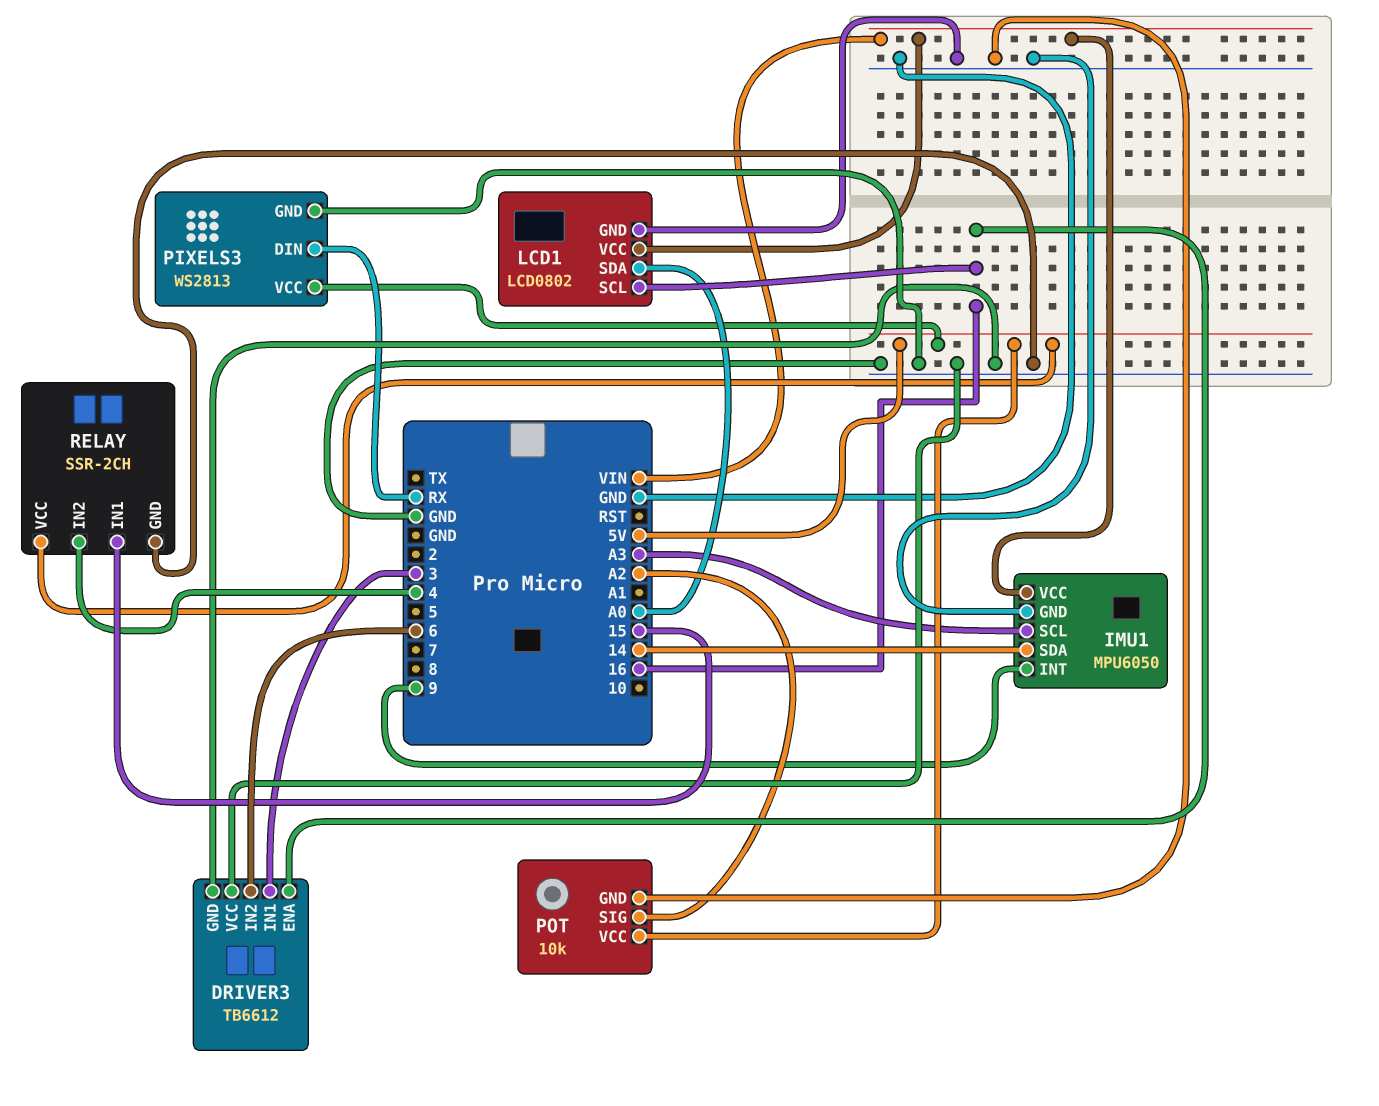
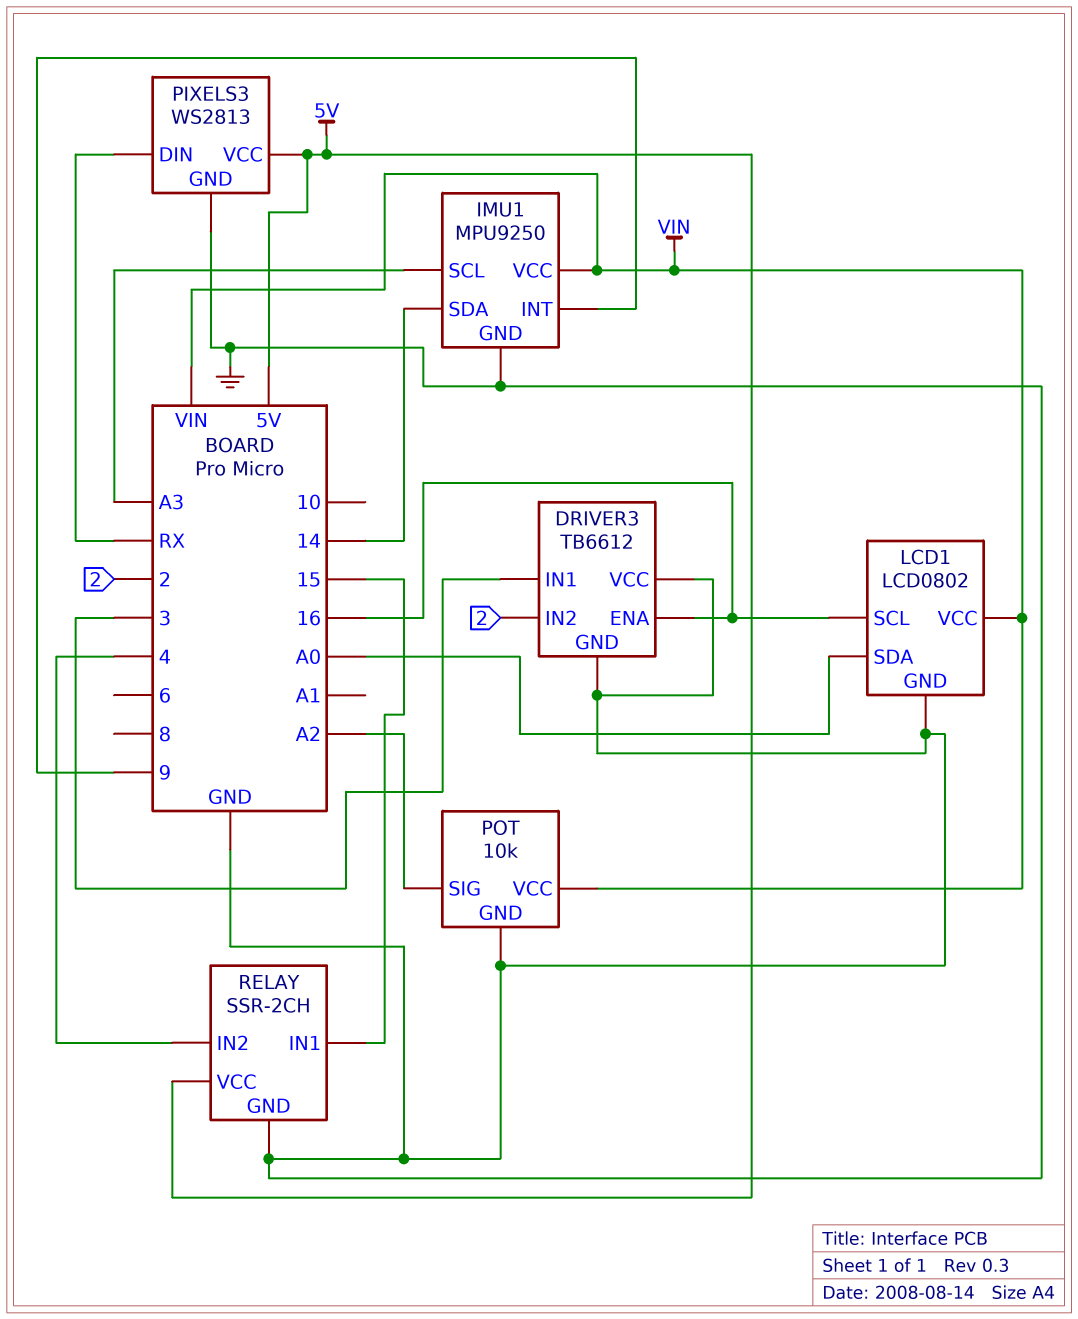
DRIVER3 pin IN2: 6 -> 2
IMU1: MPU6050 -> MPU9250
POT pin VCC: 5V -> VIN

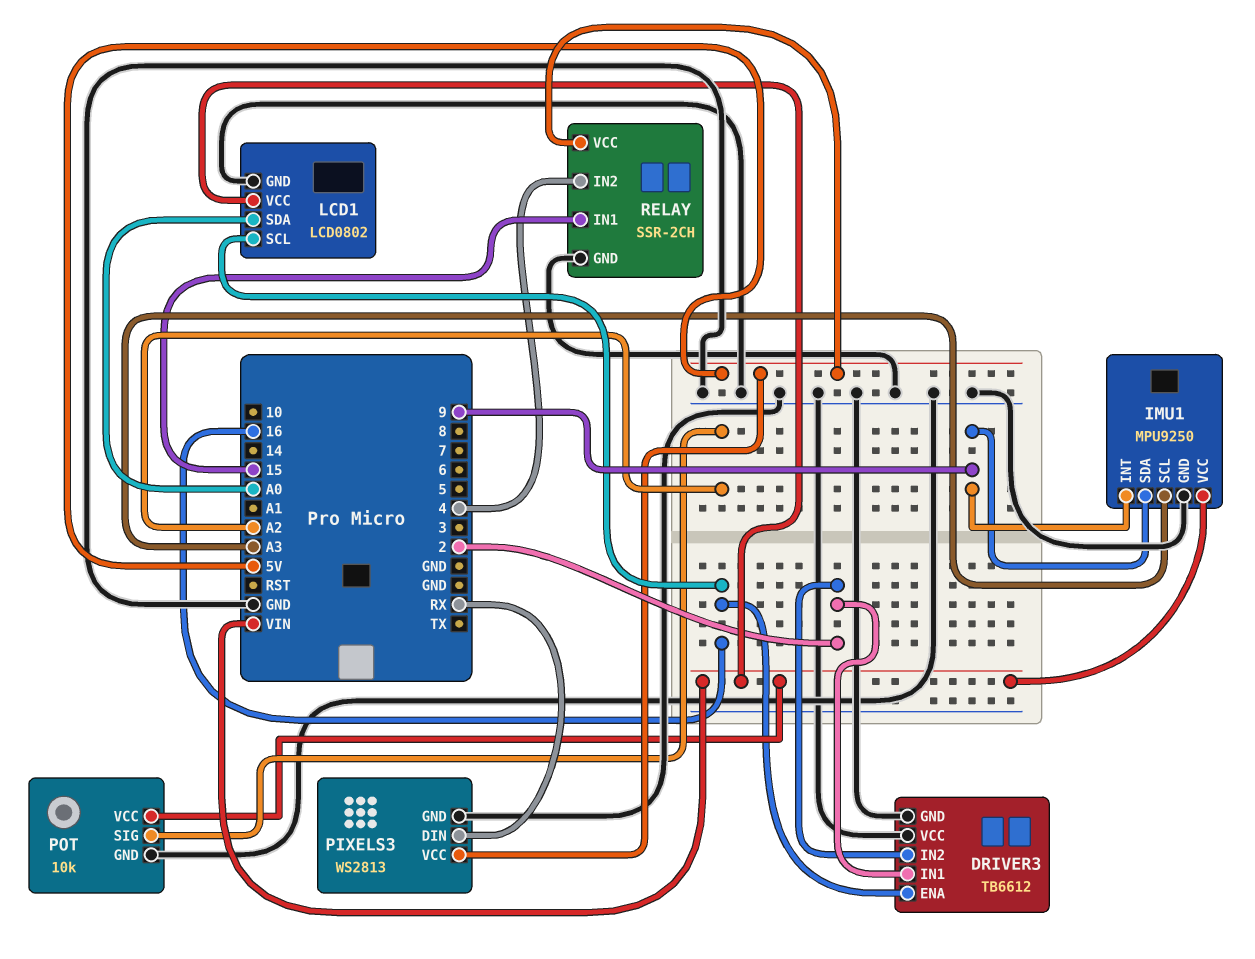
DRIVER3 pin IN1: 3 -> 2
IMU1 pin SDA: 14 -> 9

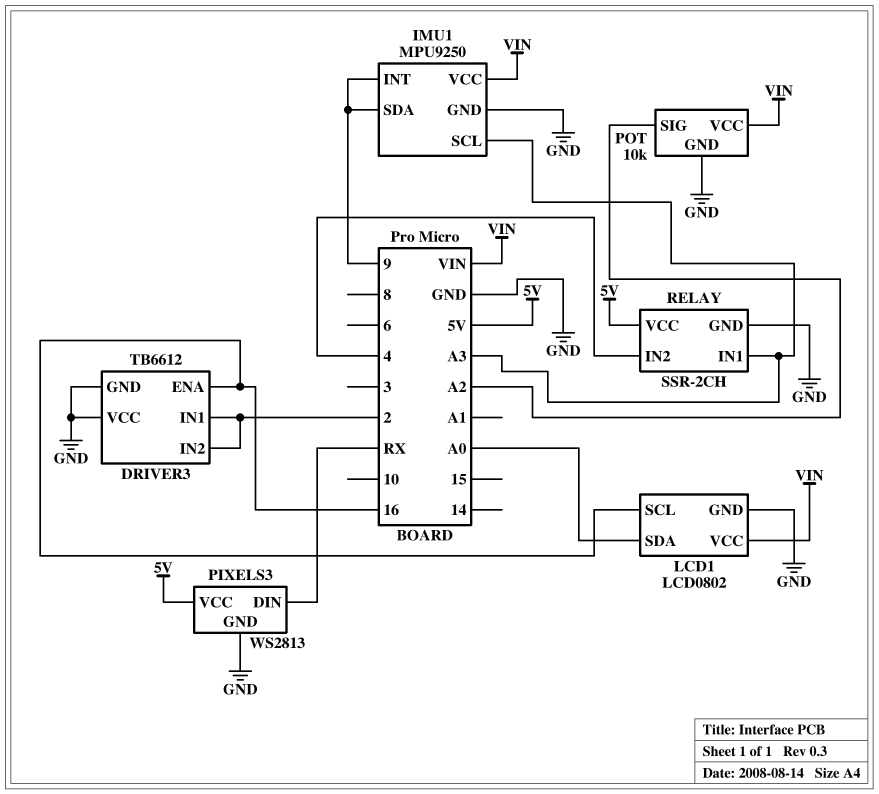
RELAY pin IN1: 15 -> A3

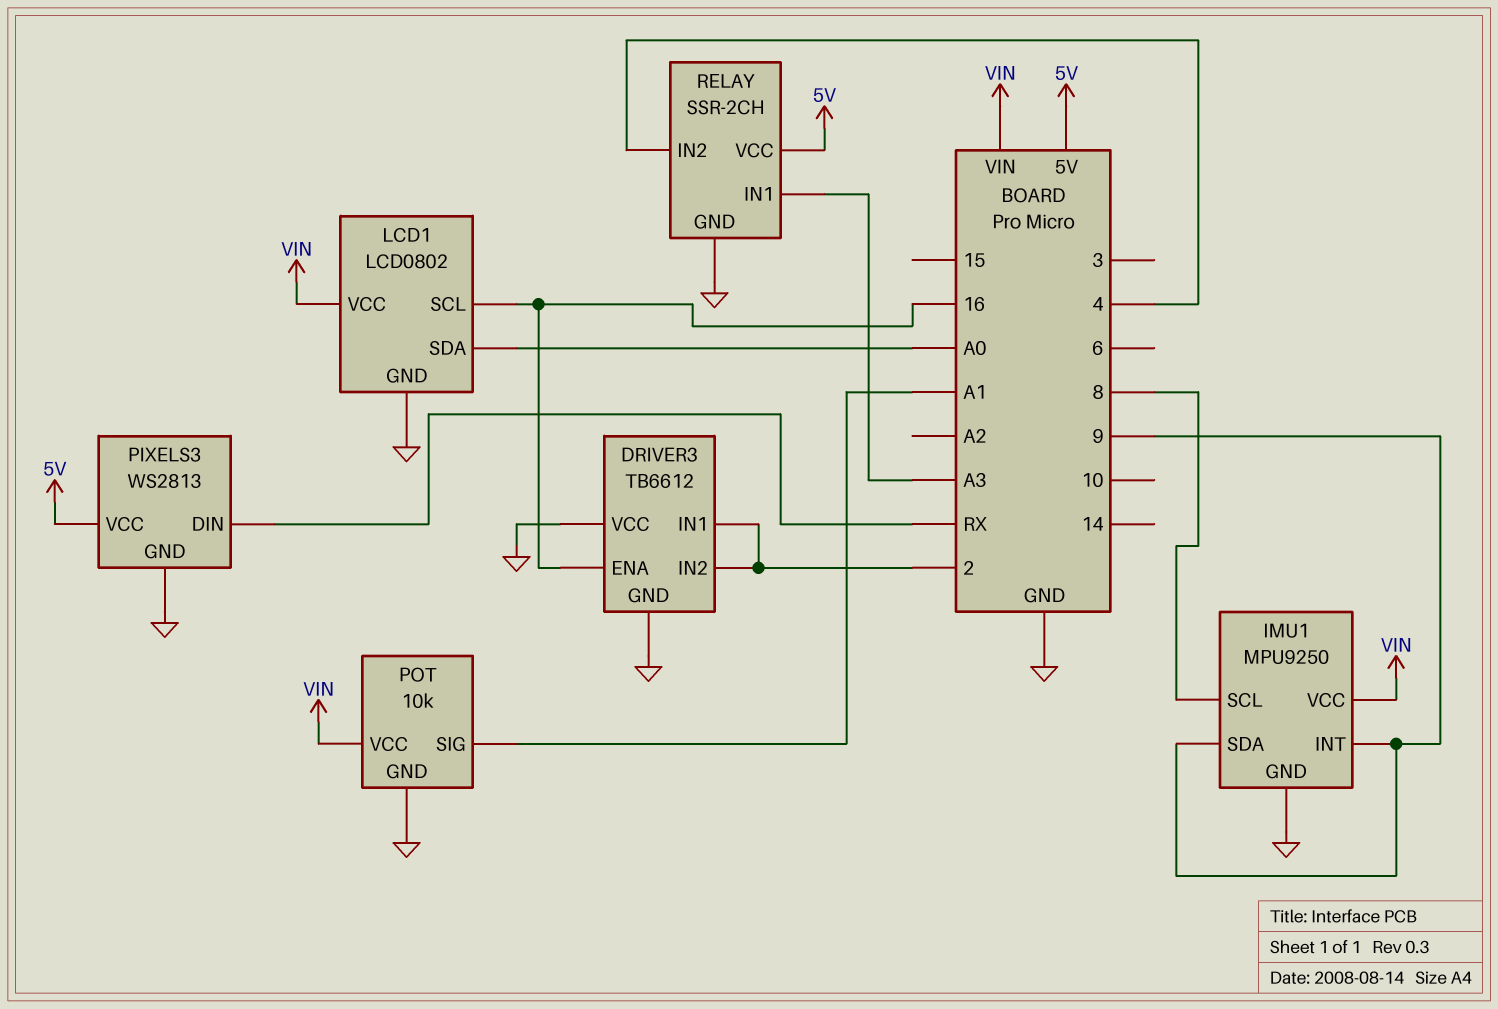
IMU1 pin SCL: A3 -> 8
POT pin SIG: A2 -> A1

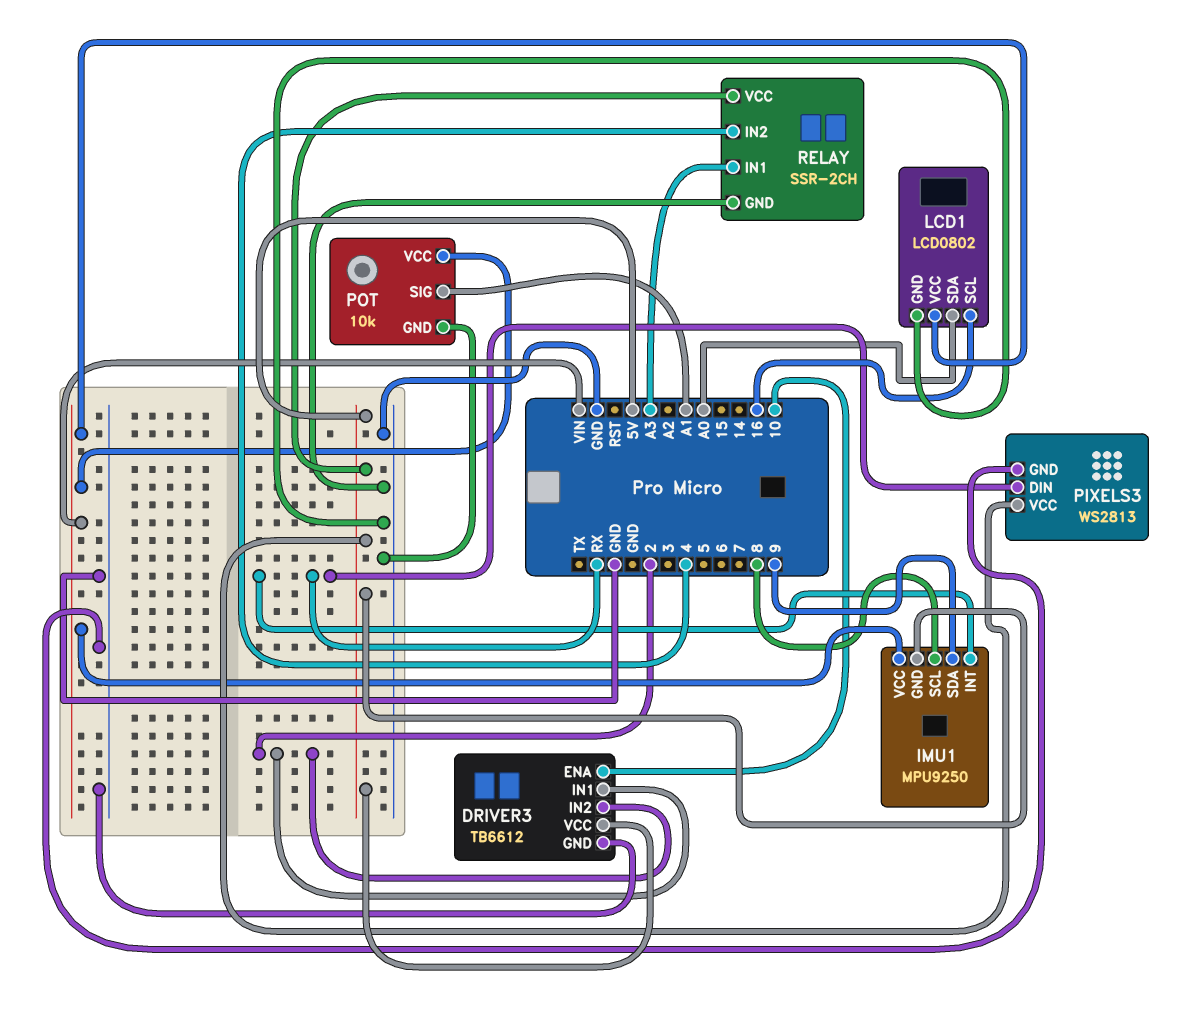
DRIVER3 pin ENA: 16 -> 10
DRIVER3 pin VCC: GND -> 5V
IMU1 pin GND: GND -> 5V
IMU1 pin INT: 9 -> RX

